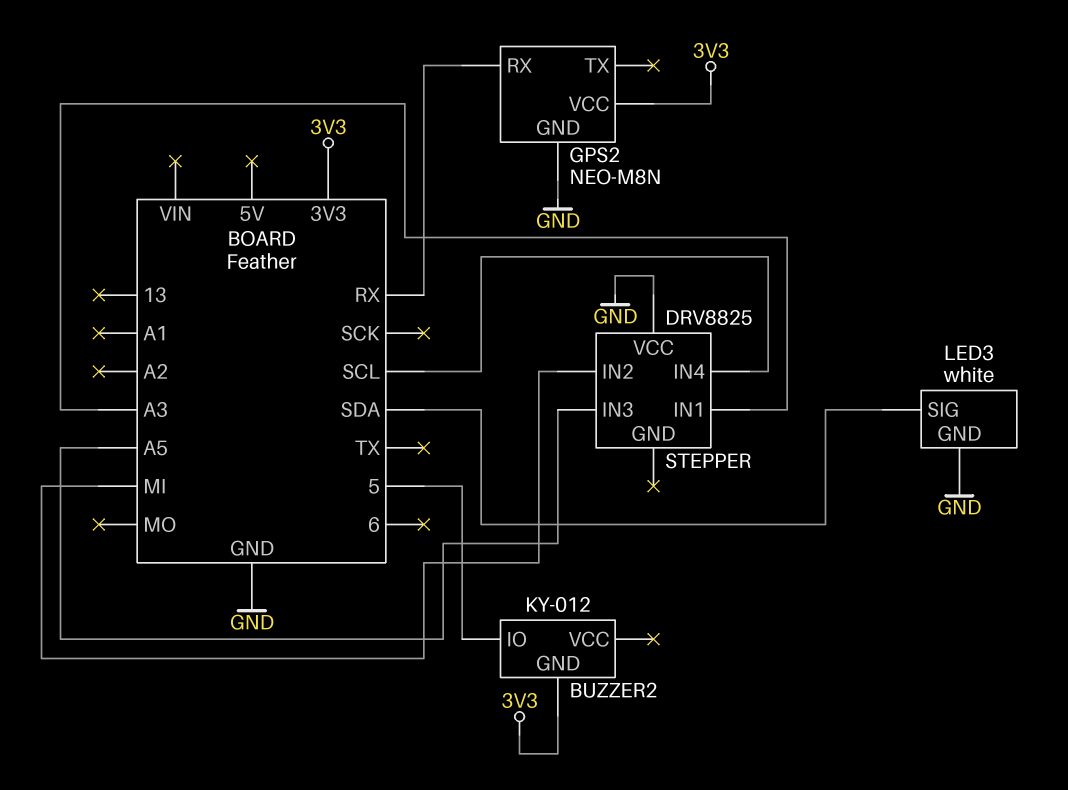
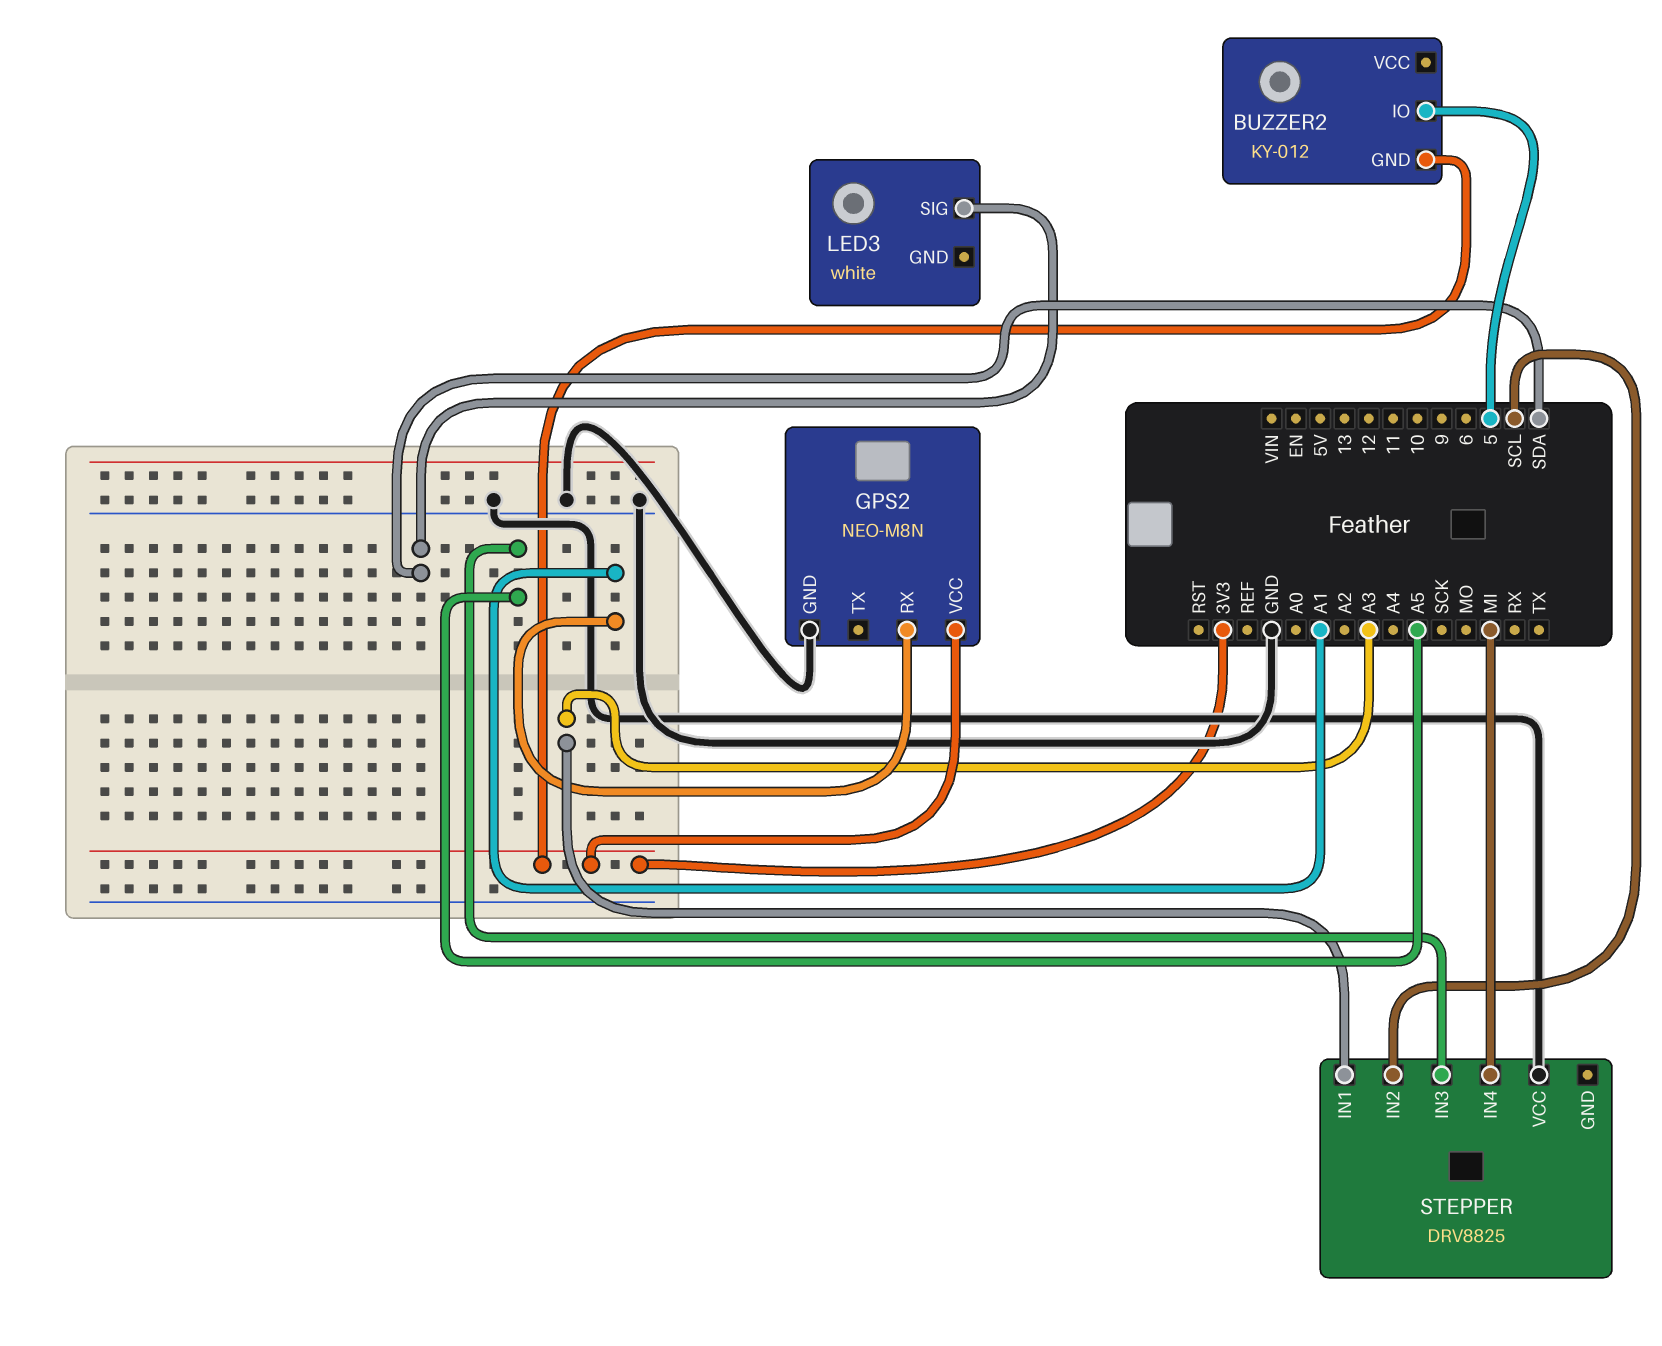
GPS2 pin RX: RX -> A1
LED3 pin GND: GND -> none
STEPPER pin IN2: MI -> SCL
STEPPER pin IN4: SCL -> MI

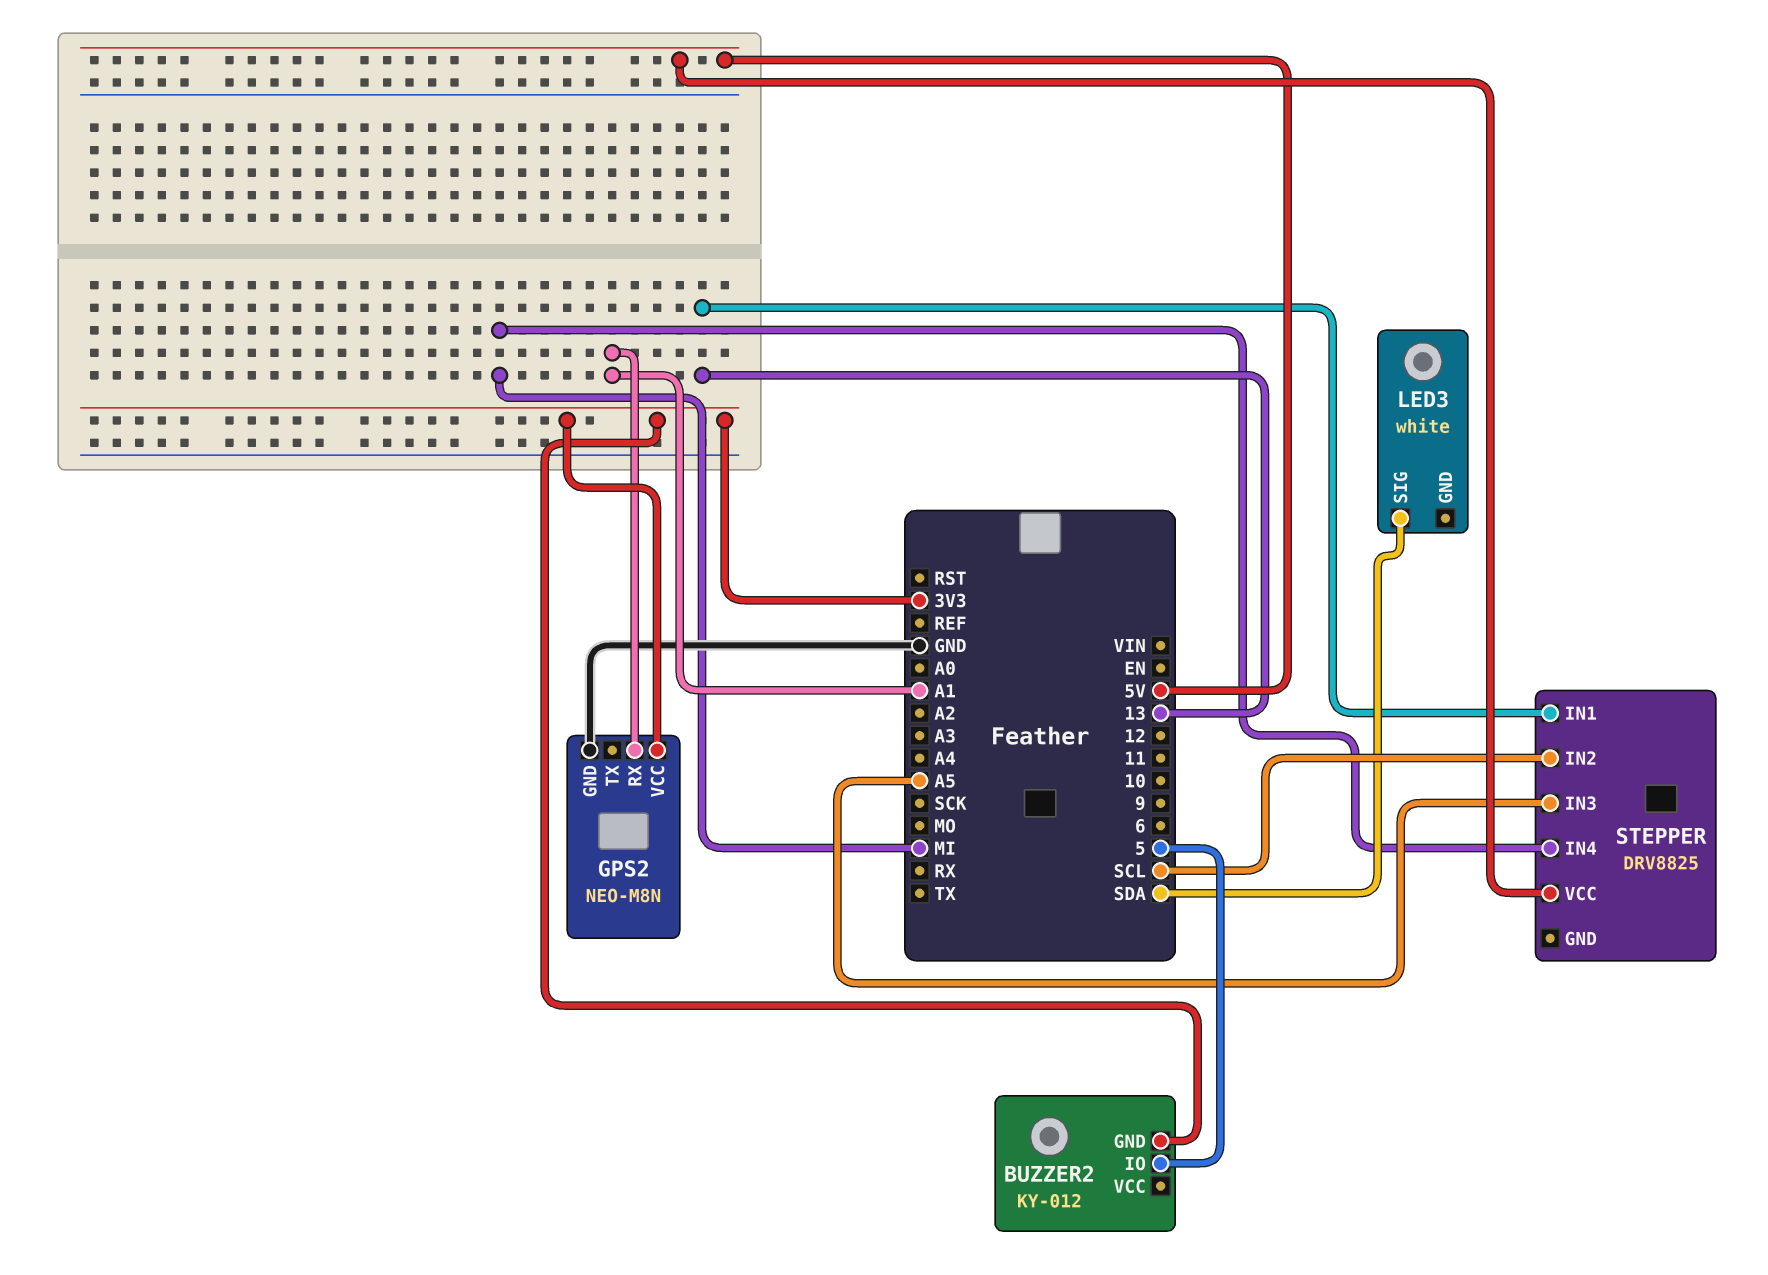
STEPPER pin IN1: A3 -> 13
STEPPER pin VCC: GND -> 5V

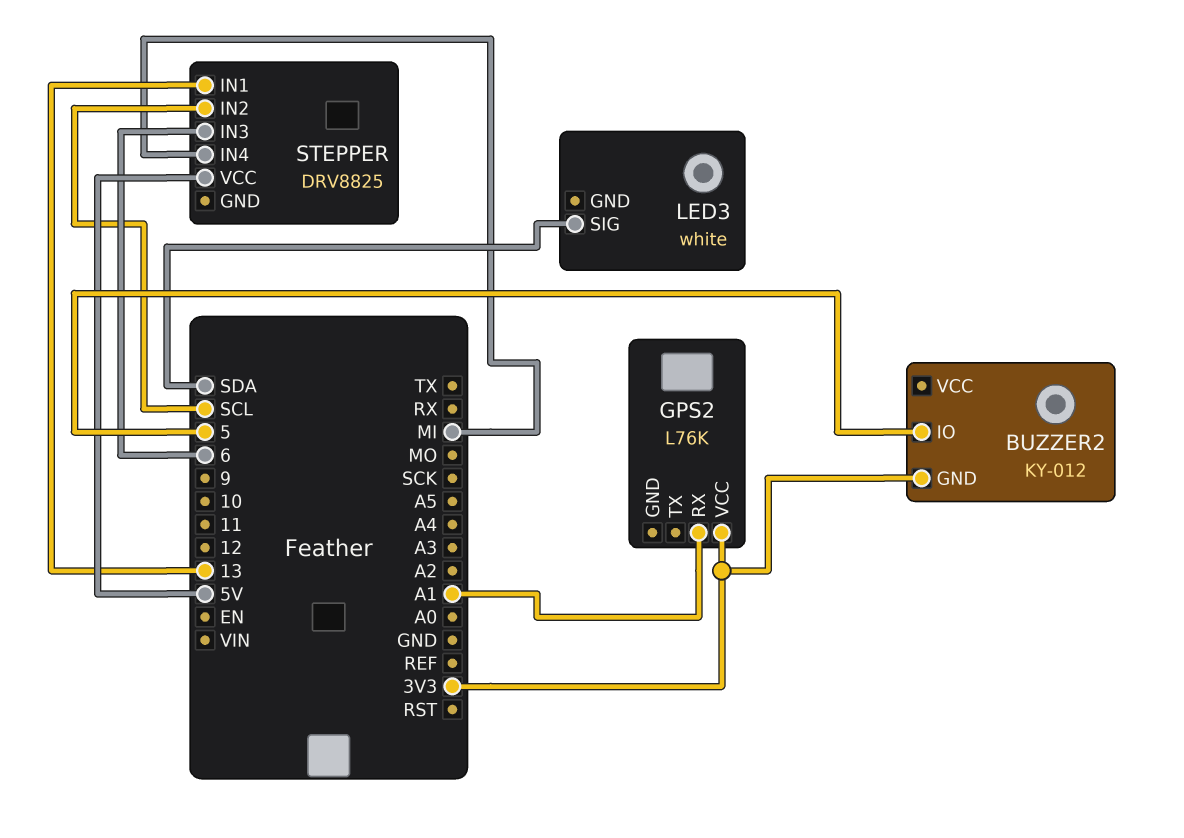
GPS2: NEO-M8N -> L76K
GPS2 pin GND: GND -> none
STEPPER pin IN3: A5 -> 6

